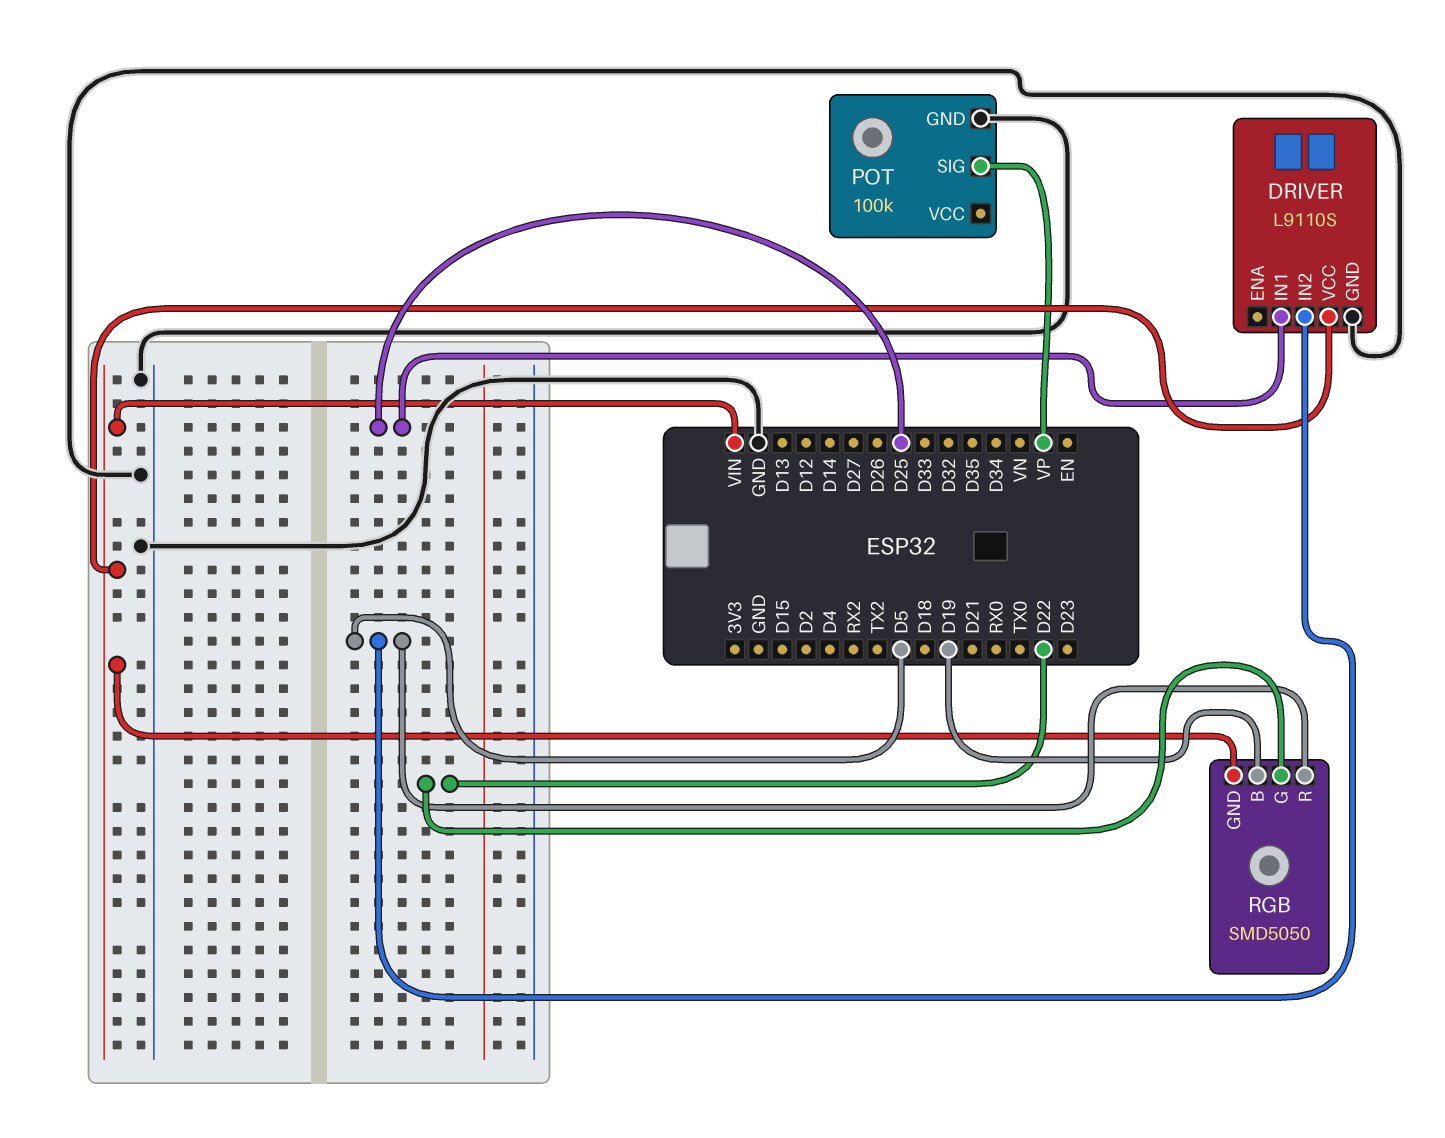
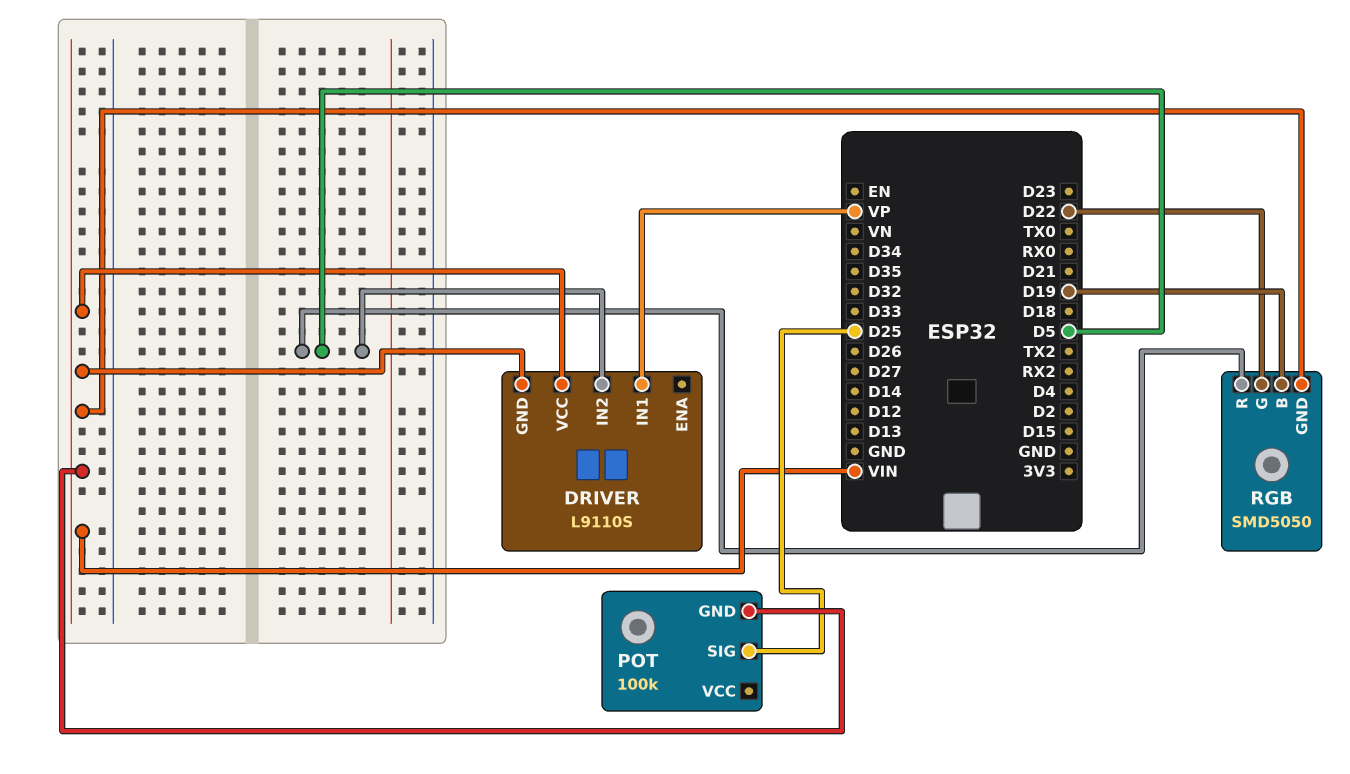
DRIVER pin GND: GND -> VIN
DRIVER pin IN1: D25 -> VP
POT pin GND: GND -> VIN
POT pin SIG: VP -> D25

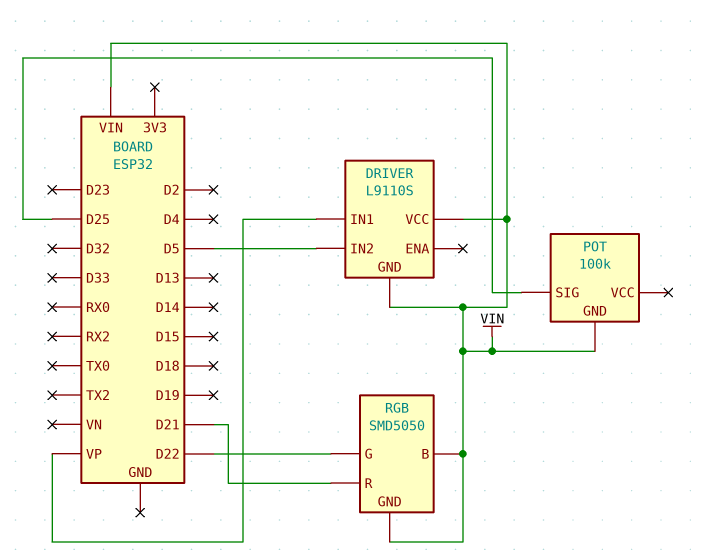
RGB pin B: D19 -> VIN
RGB pin R: D5 -> D21

